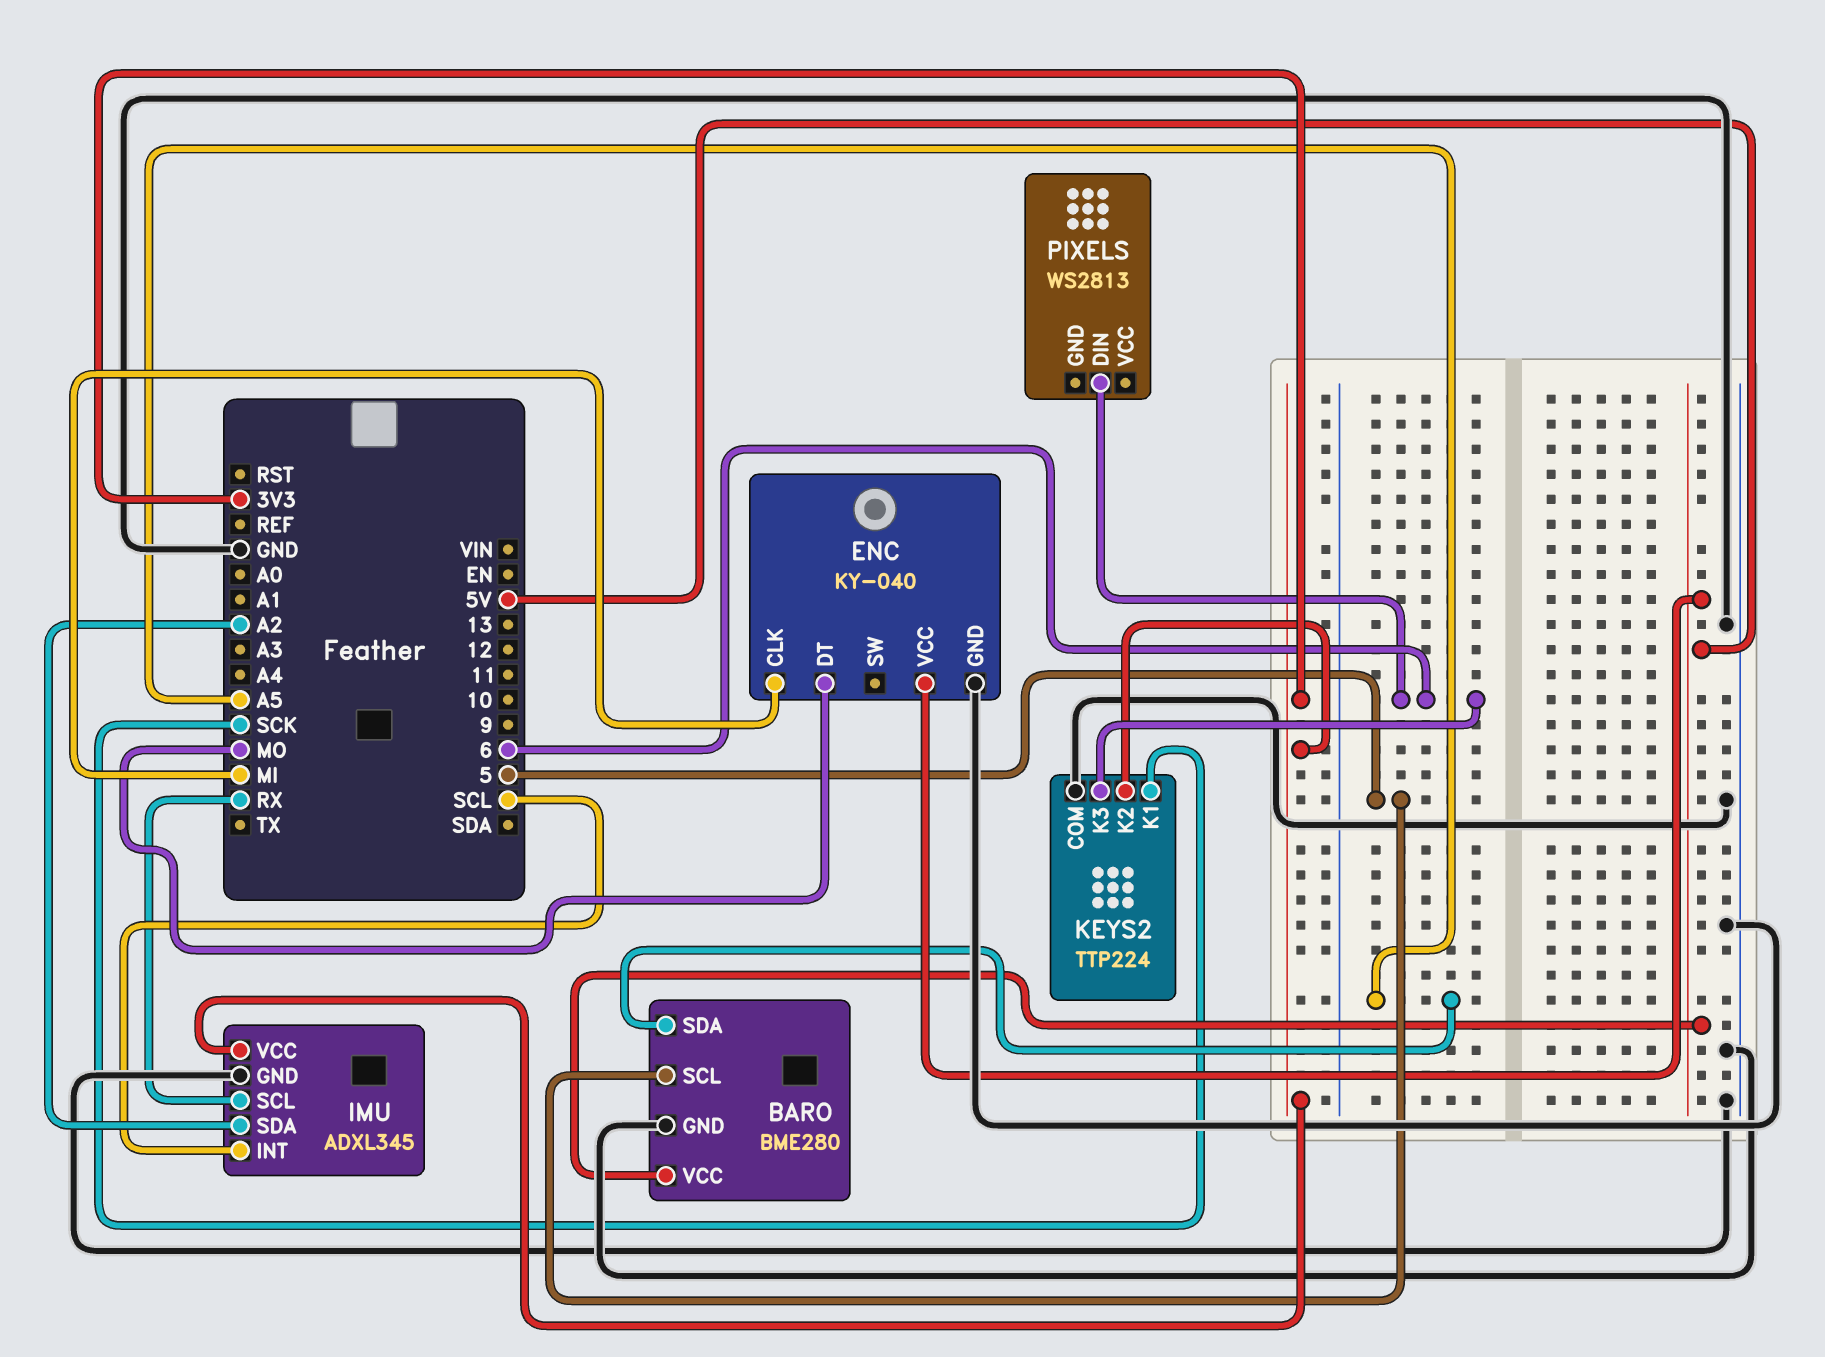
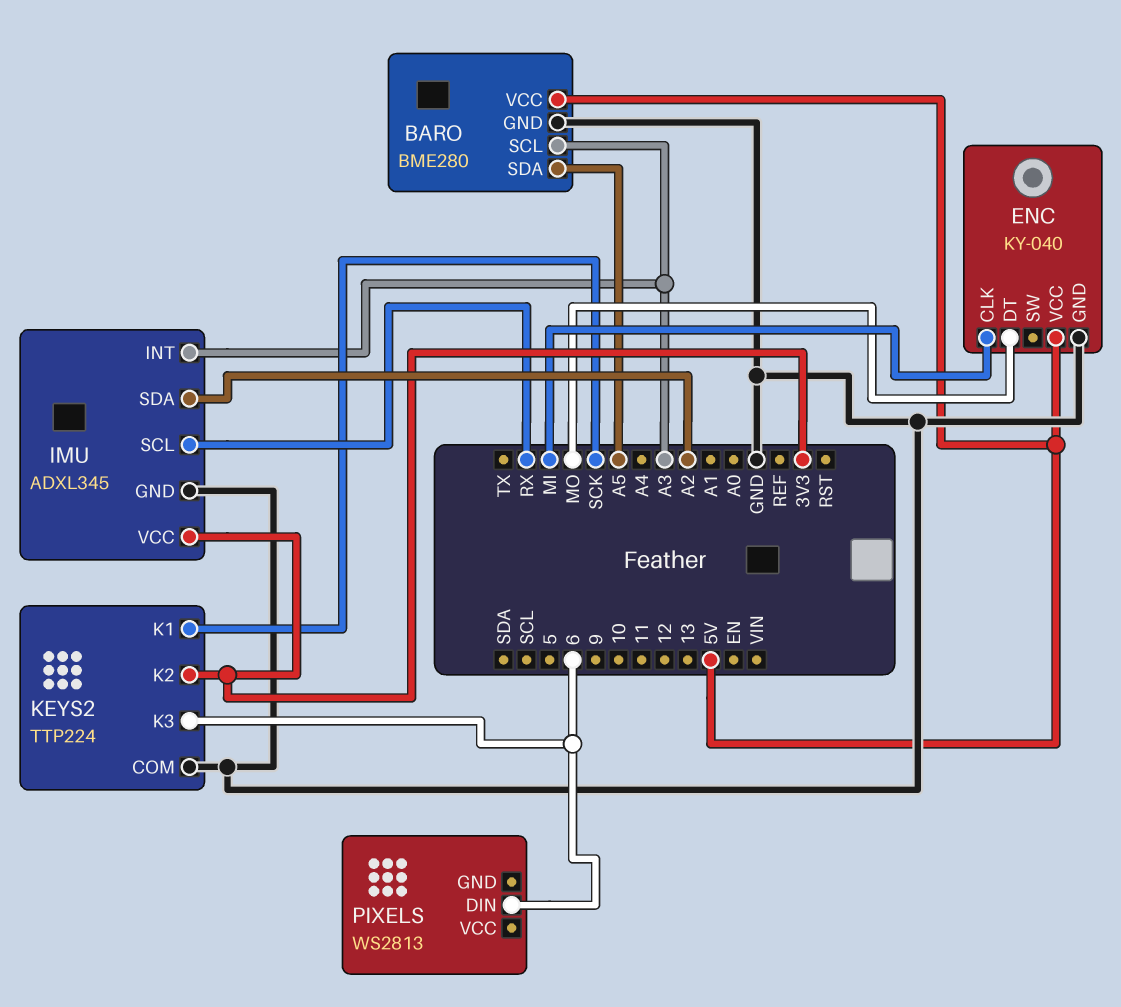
BARO pin SCL: 5 -> A3
IMU pin INT: SCL -> A3

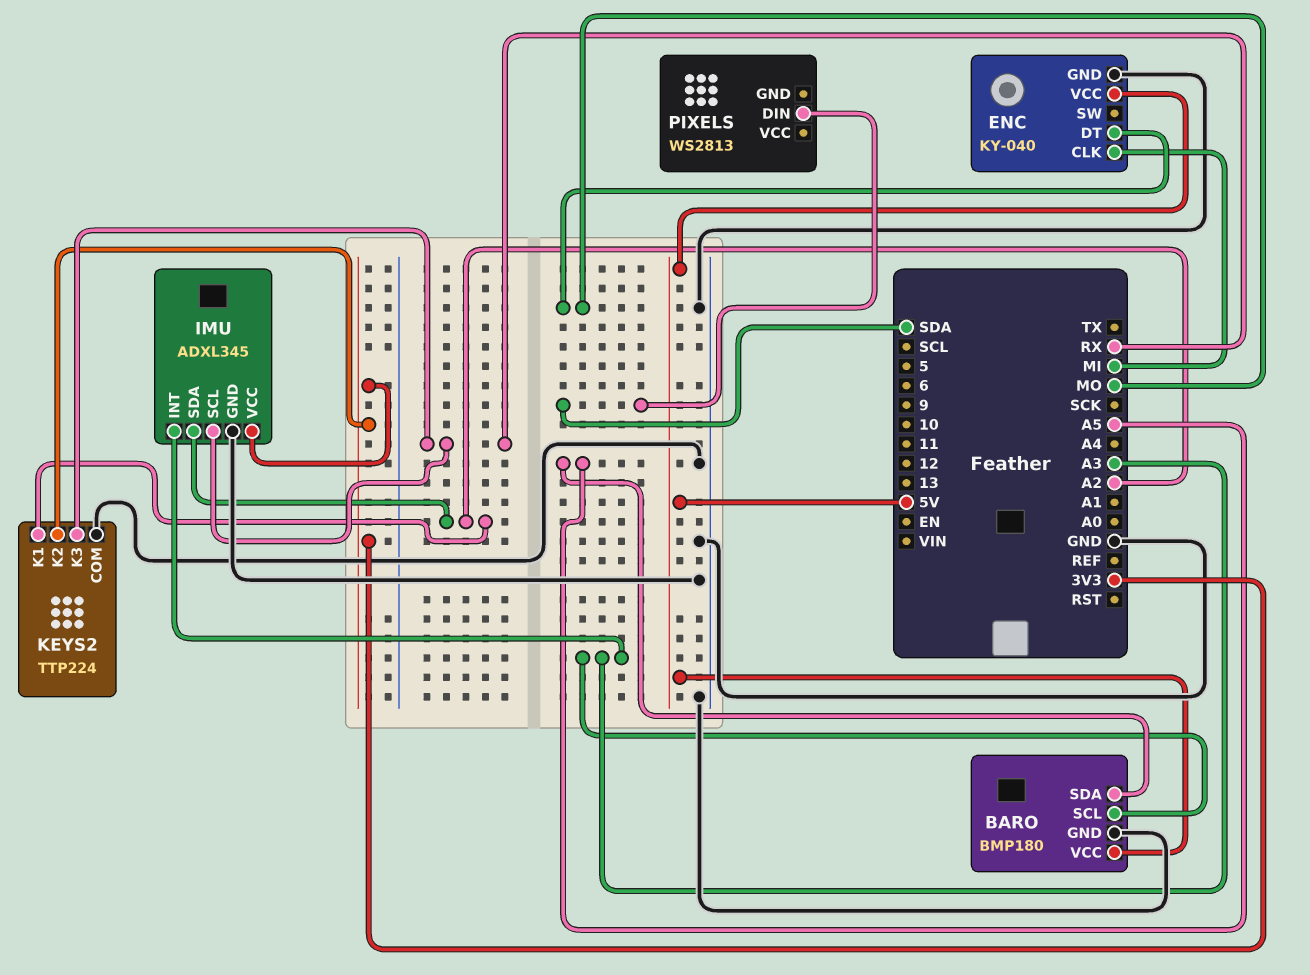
BARO: BME280 -> BMP180
KEYS2 pin K1: SCK -> A2
KEYS2 pin K3: 6 -> RX
PIXELS pin DIN: 6 -> SDA

